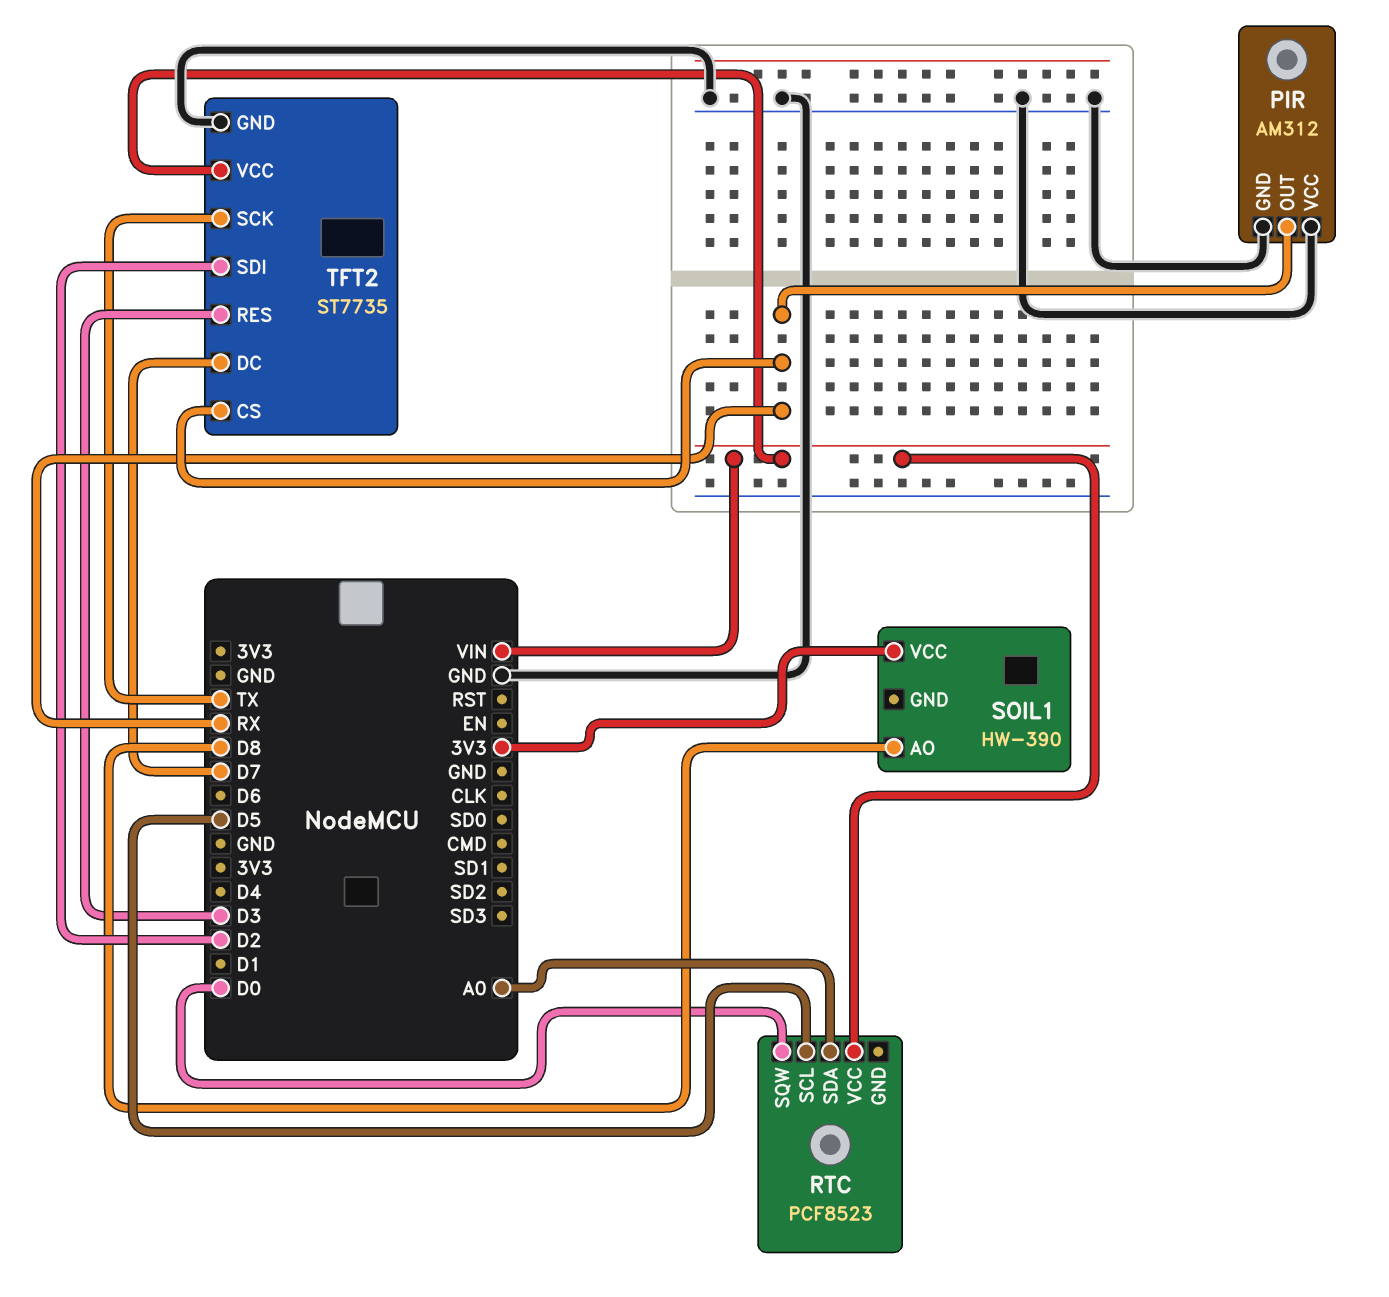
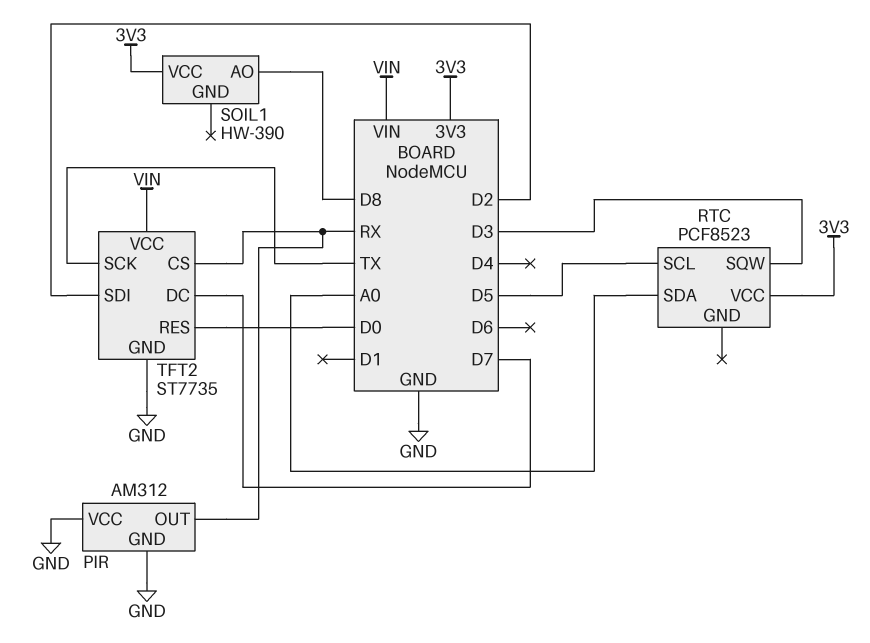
RTC pin SQW: D0 -> D3
RTC pin VCC: VIN -> 3V3
TFT2 pin RES: D3 -> D0

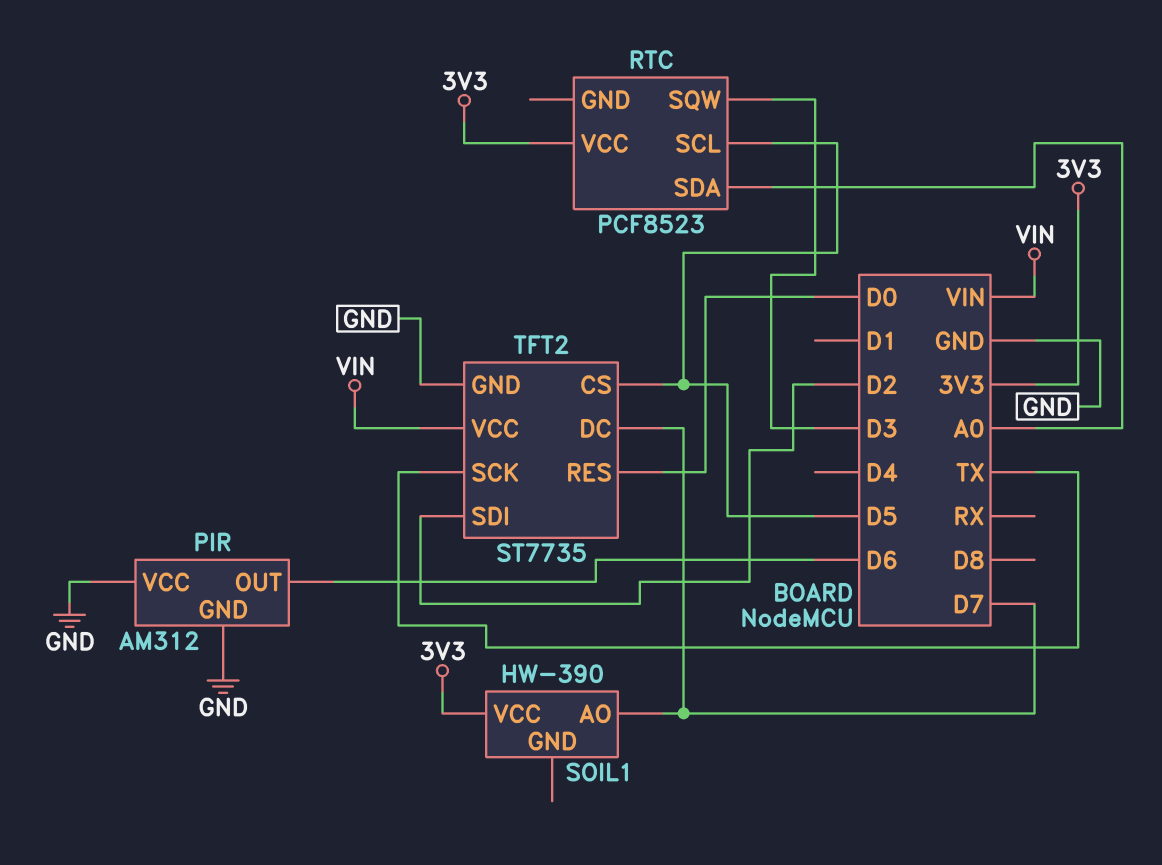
PIR pin OUT: RX -> D6
SOIL1 pin AO: D8 -> D7
TFT2 pin CS: RX -> D5

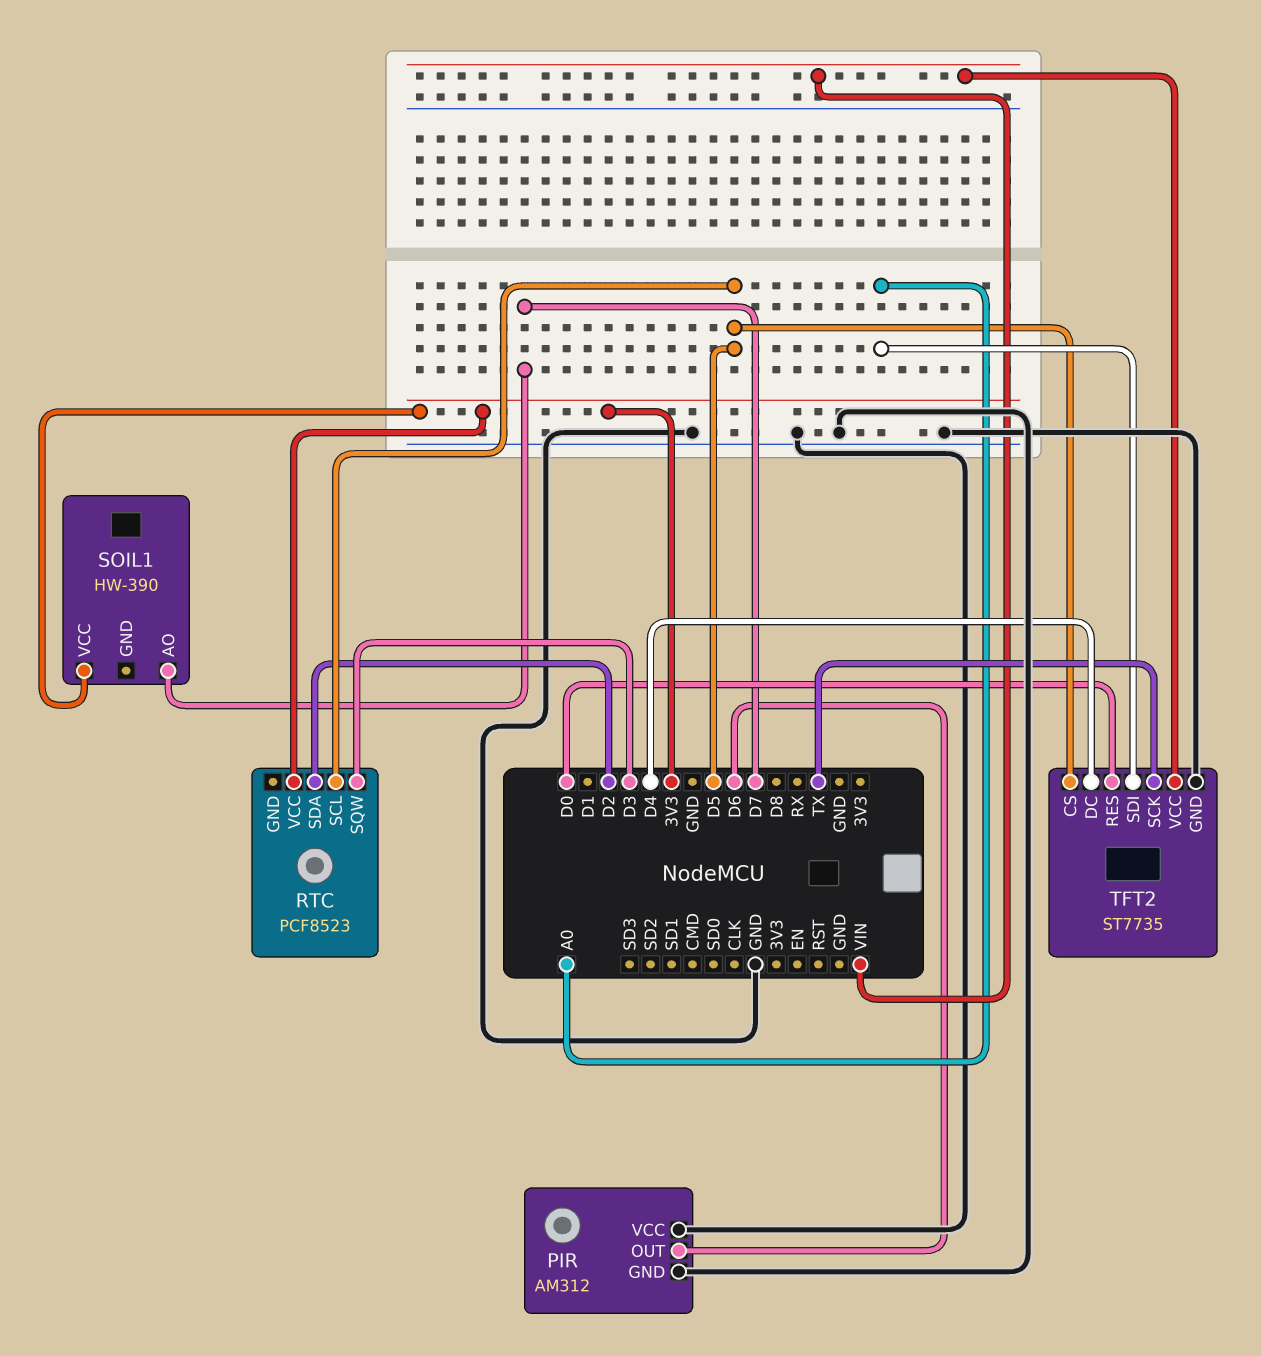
RTC pin SDA: A0 -> D2
TFT2 pin DC: D7 -> D4
TFT2 pin SDI: D2 -> A0

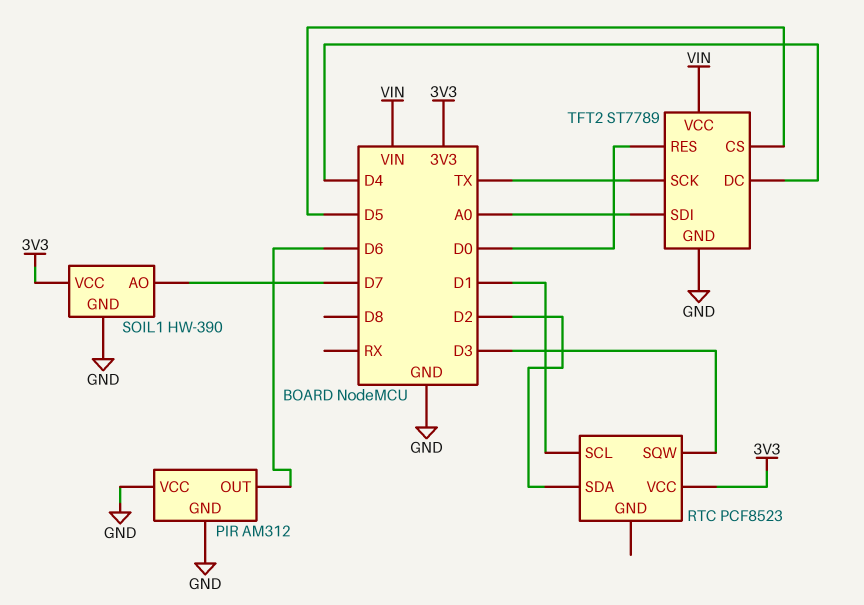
RTC pin SCL: D5 -> D1
SOIL1 pin GND: none -> GND
TFT2: ST7735 -> ST7789

